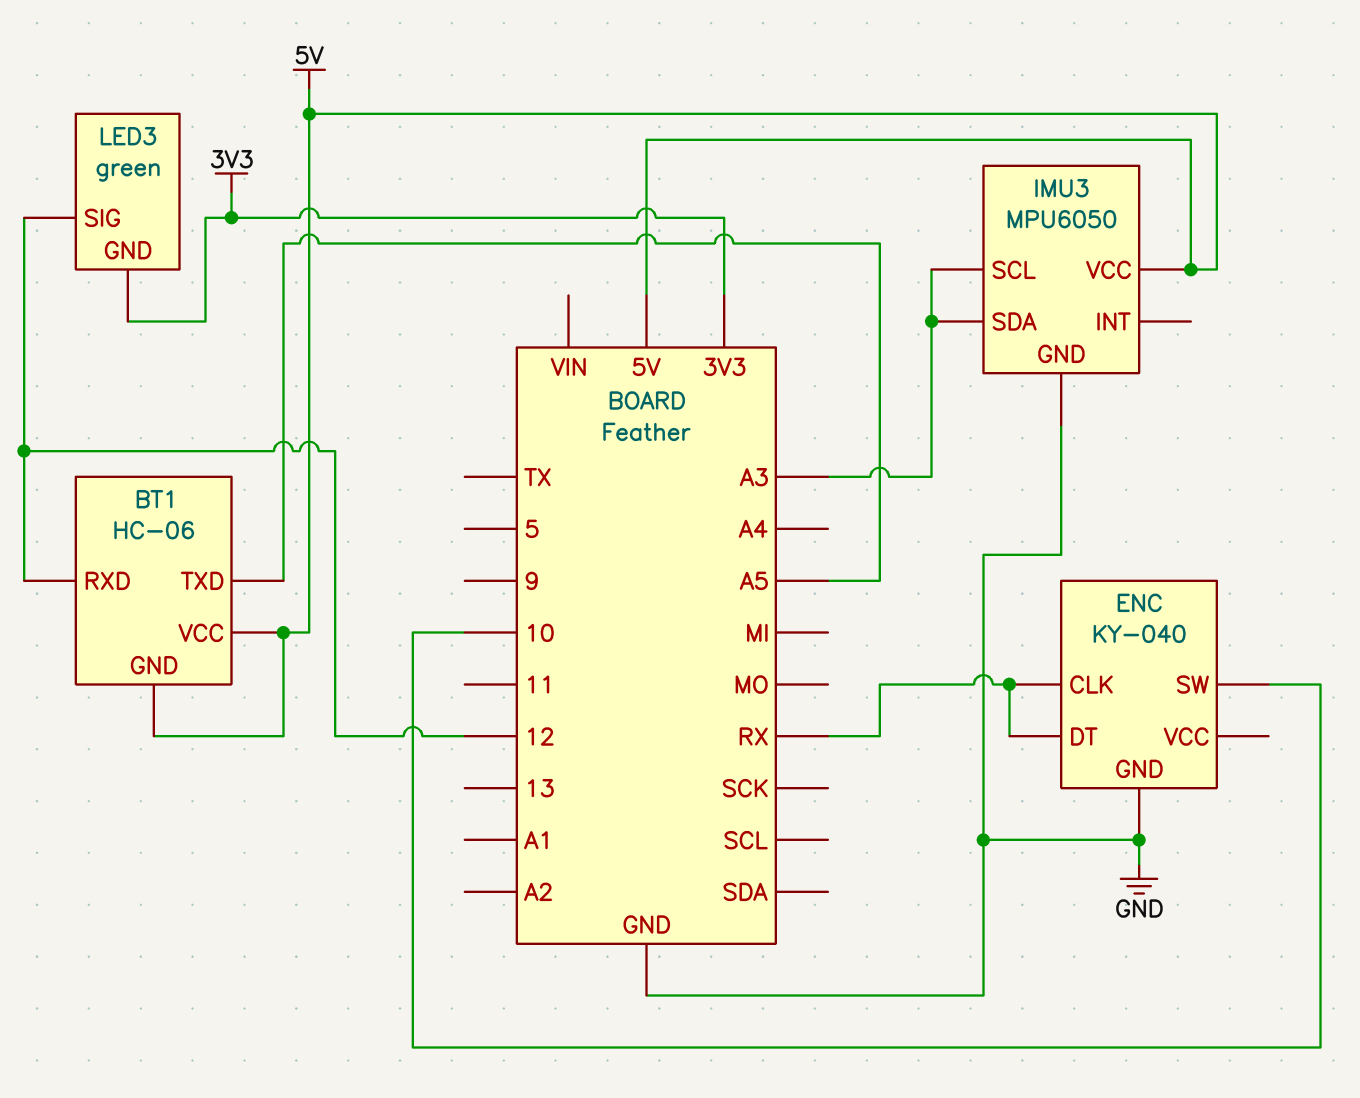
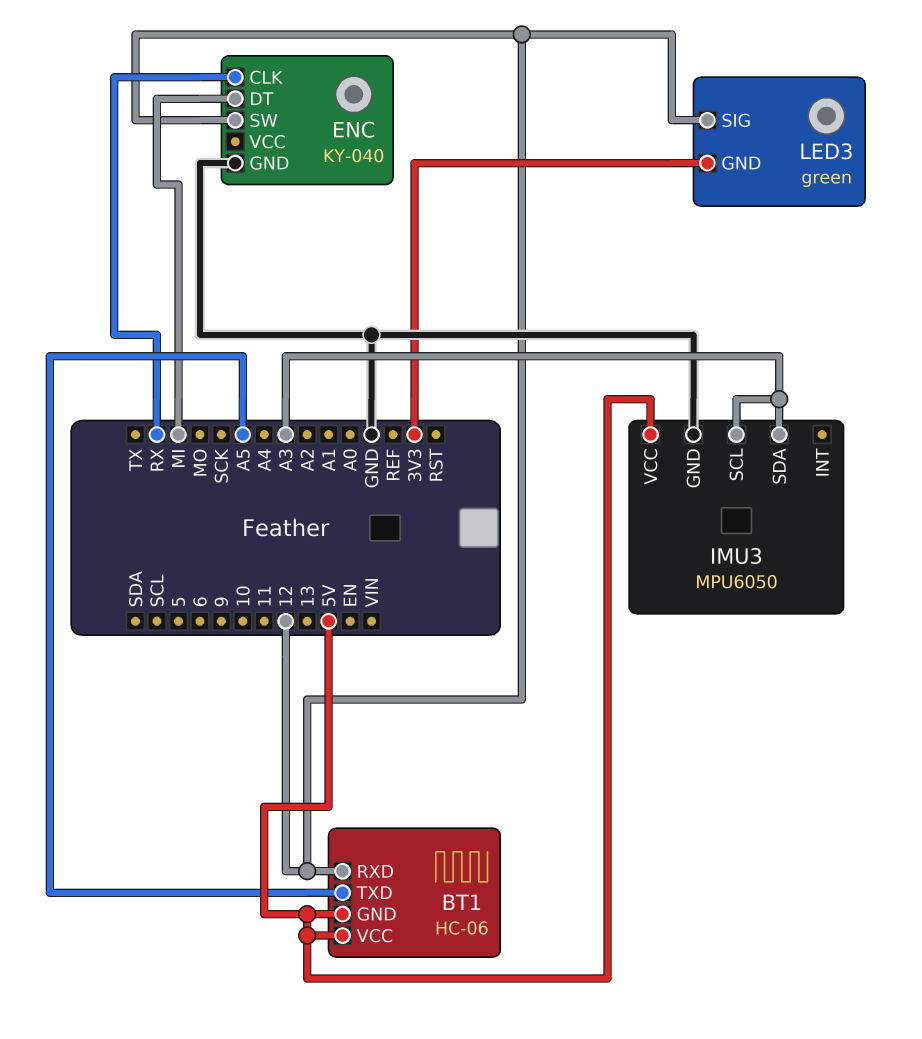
ENC pin DT: RX -> MI
ENC pin SW: 10 -> 12

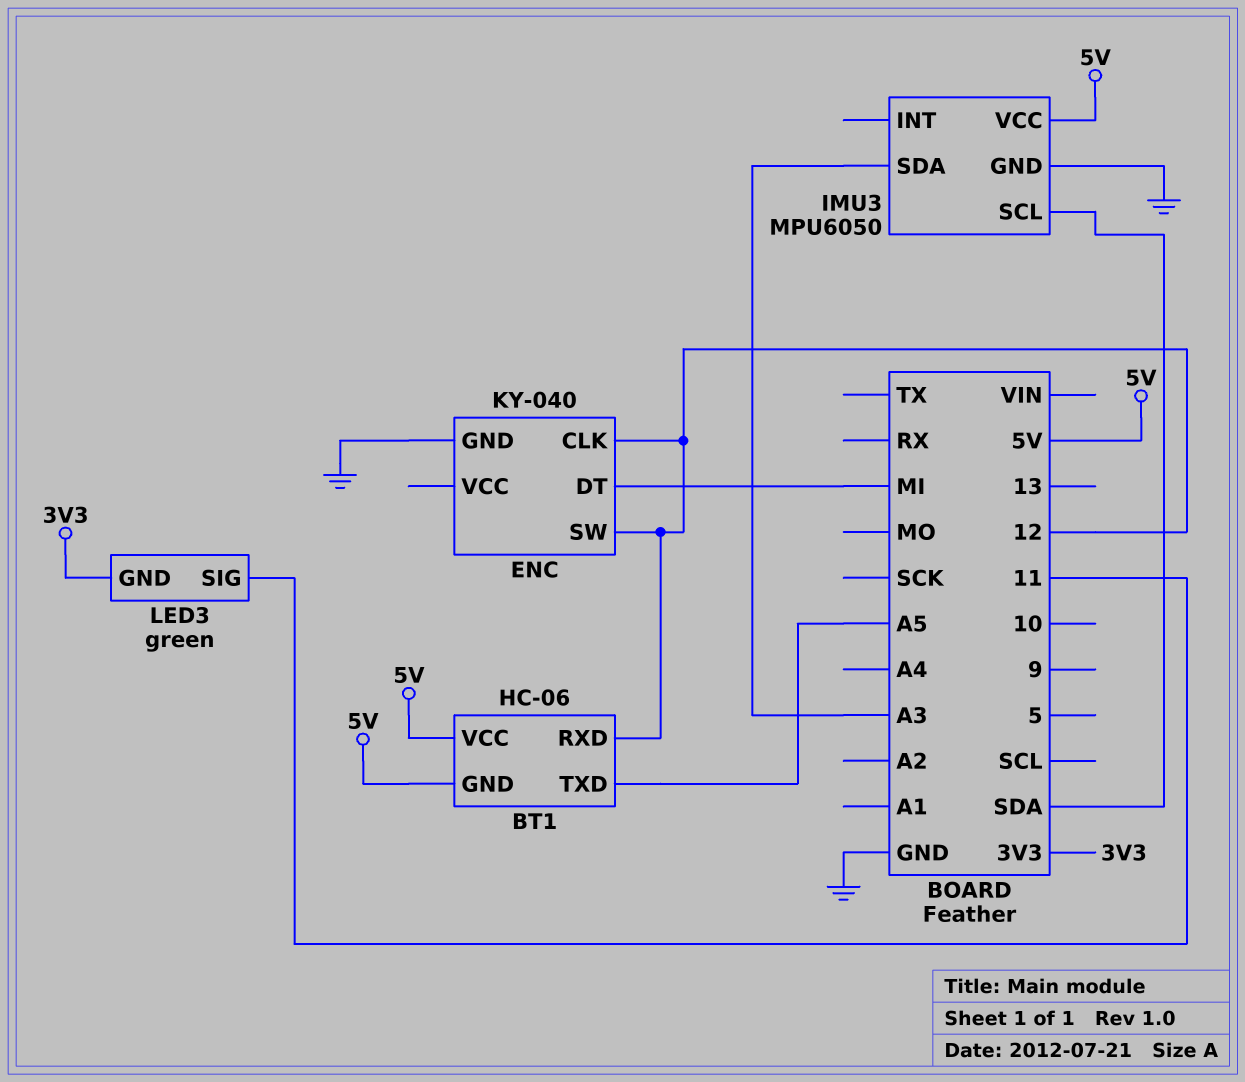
ENC pin CLK: RX -> 12
IMU3 pin SCL: A3 -> SDA
LED3 pin SIG: 12 -> 11

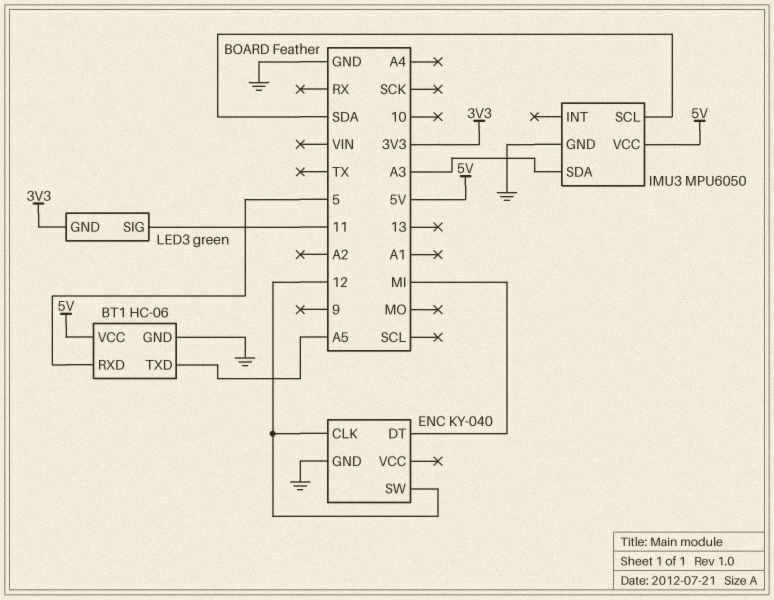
BT1 pin GND: 5V -> GND
BT1 pin RXD: 12 -> 5

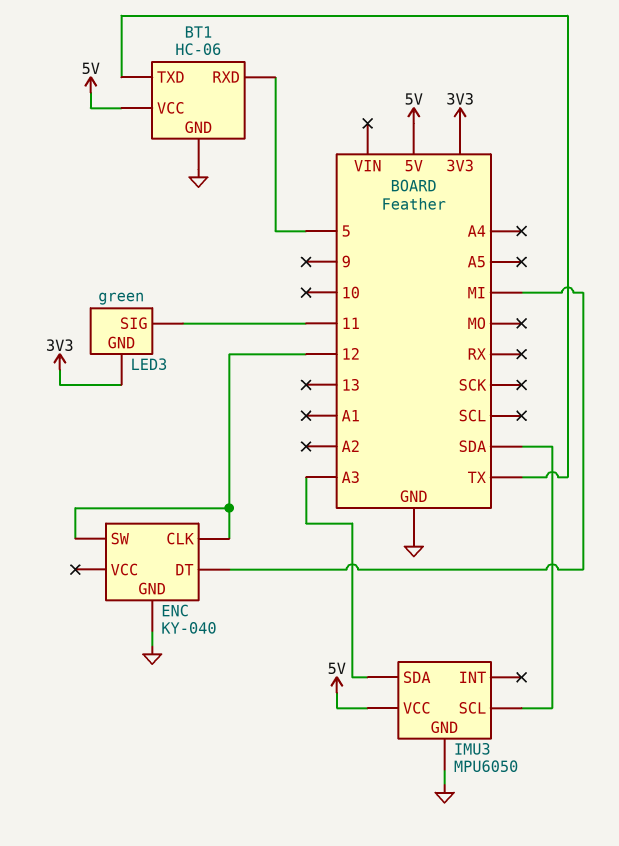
BT1 pin TXD: A5 -> TX

